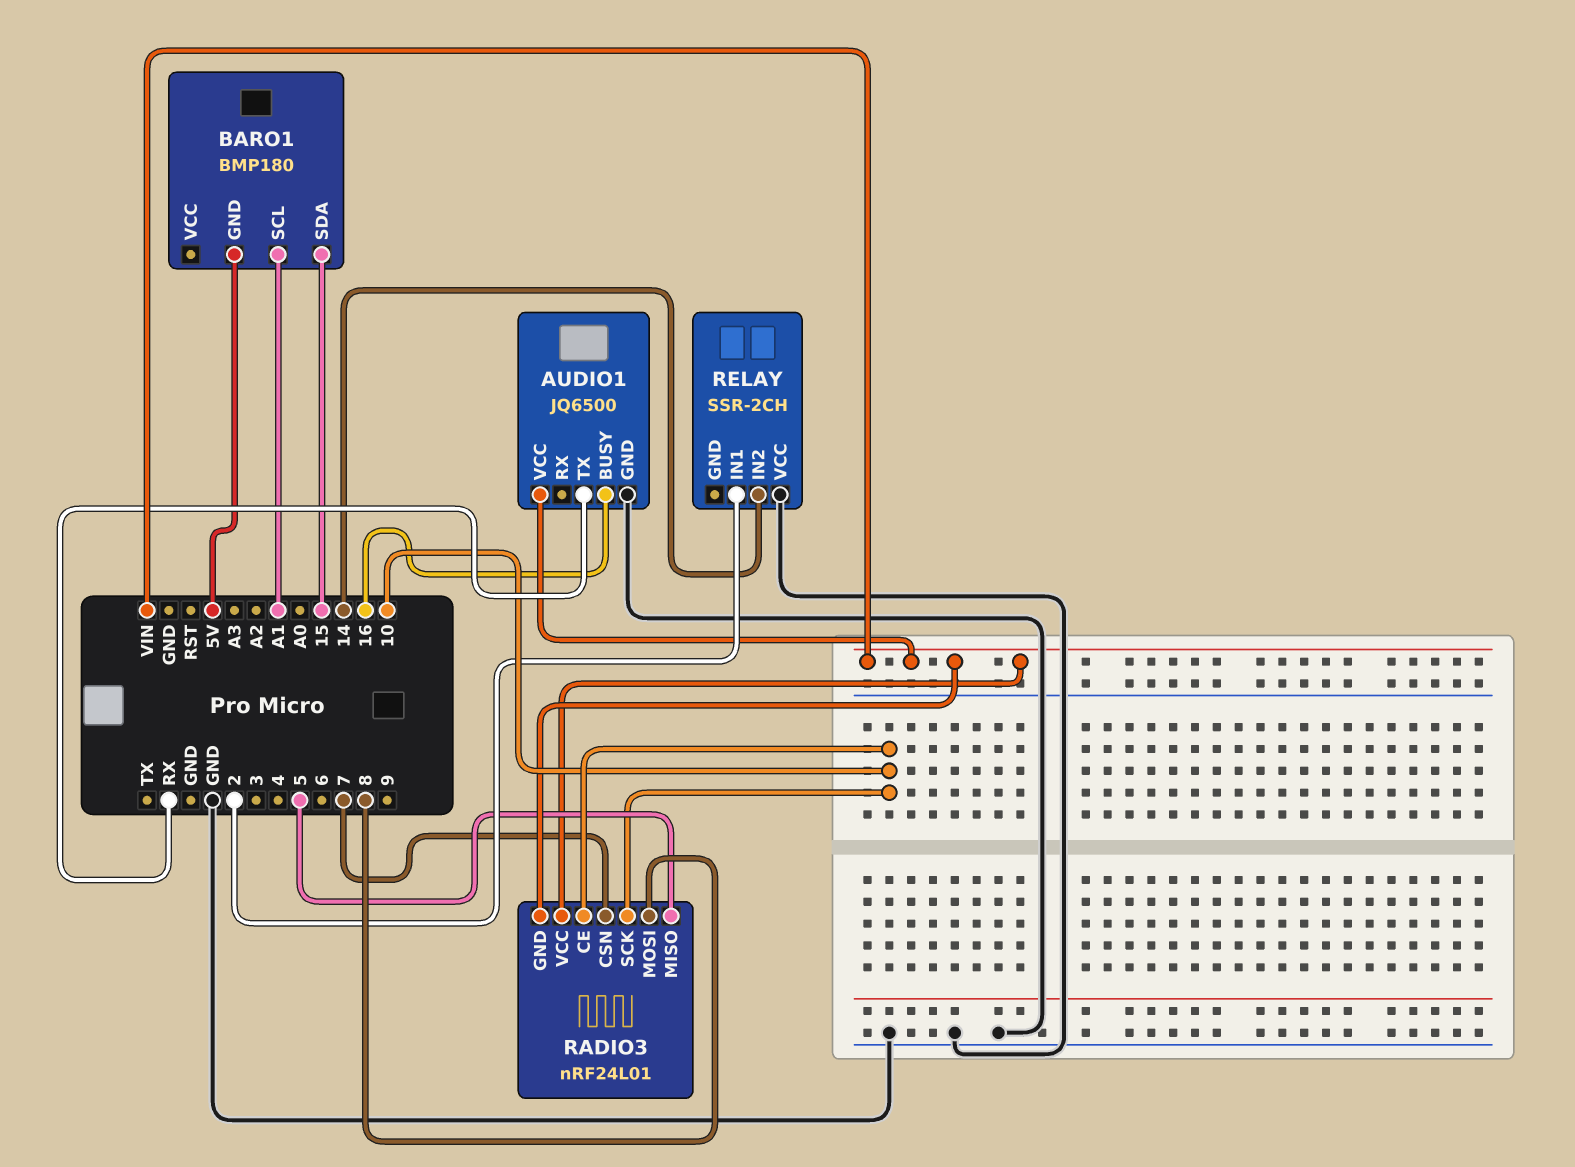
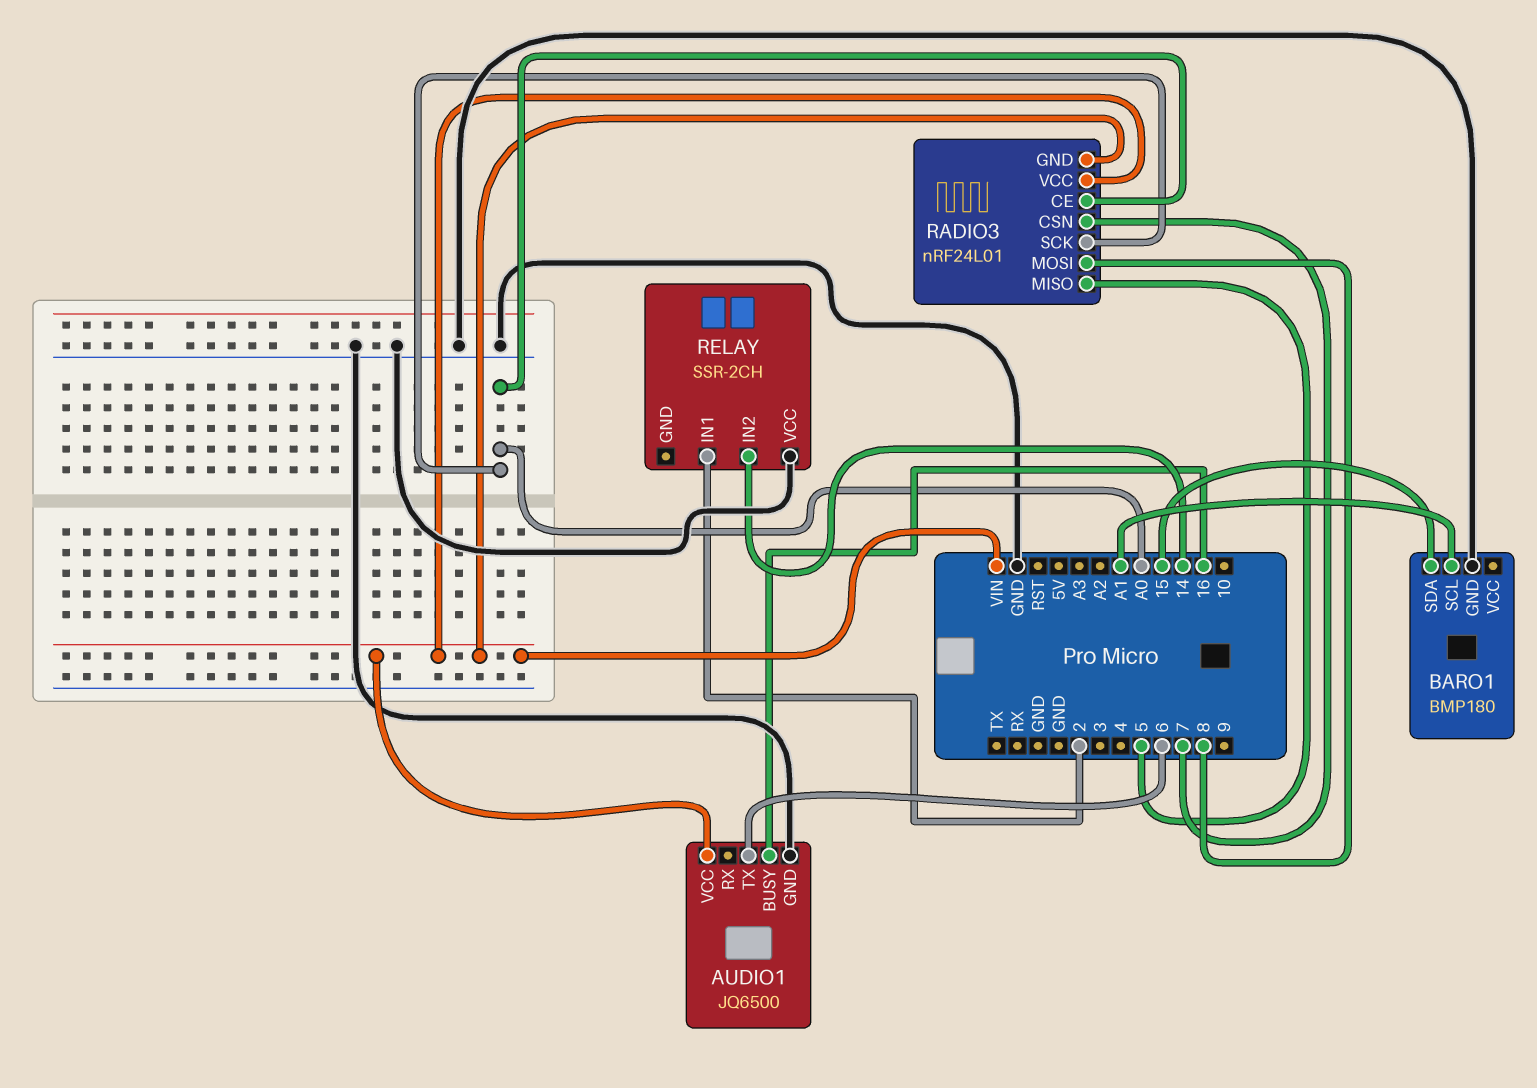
AUDIO1 pin TX: RX -> 6
BARO1 pin GND: 5V -> GND
RADIO3 pin CE: 10 -> A0
RADIO3 pin SCK: 10 -> A0

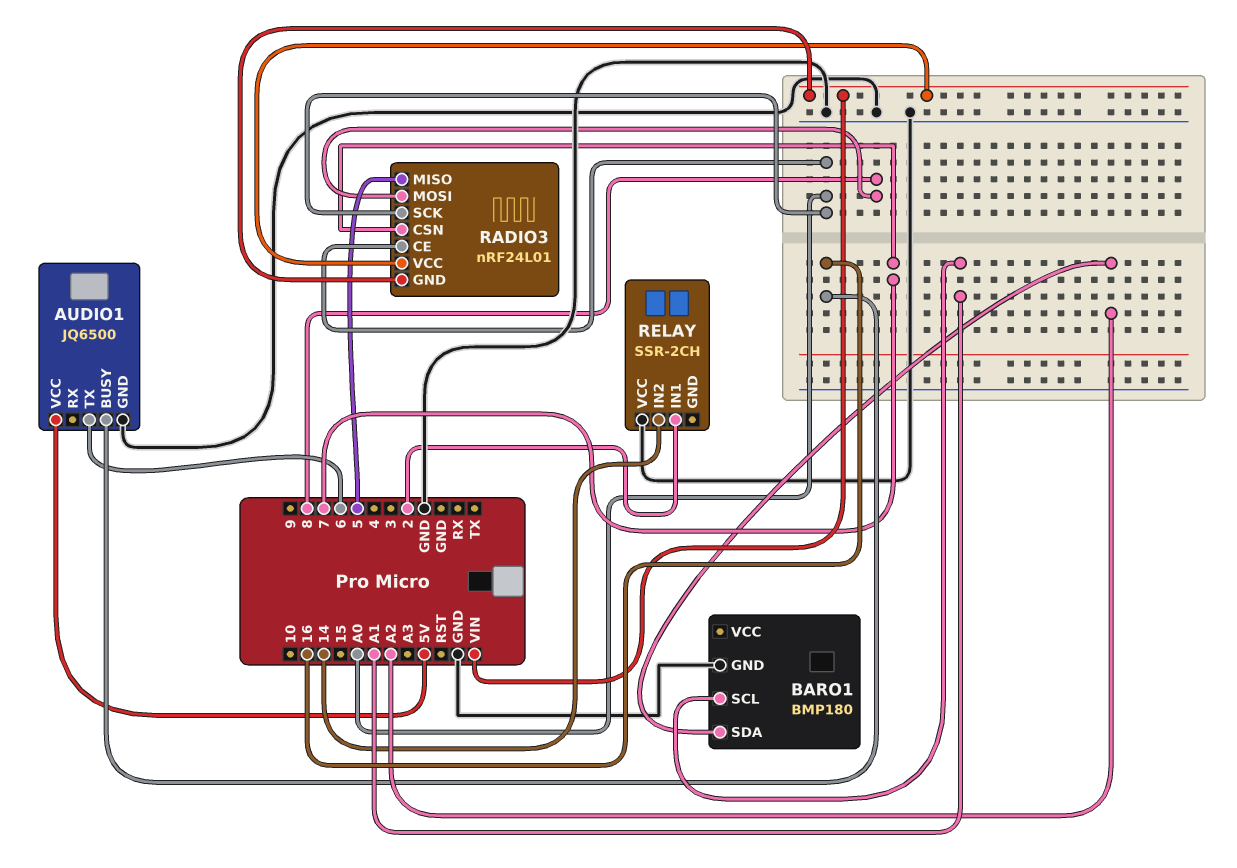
AUDIO1 pin VCC: VIN -> 5V
BARO1 pin SDA: 15 -> A2

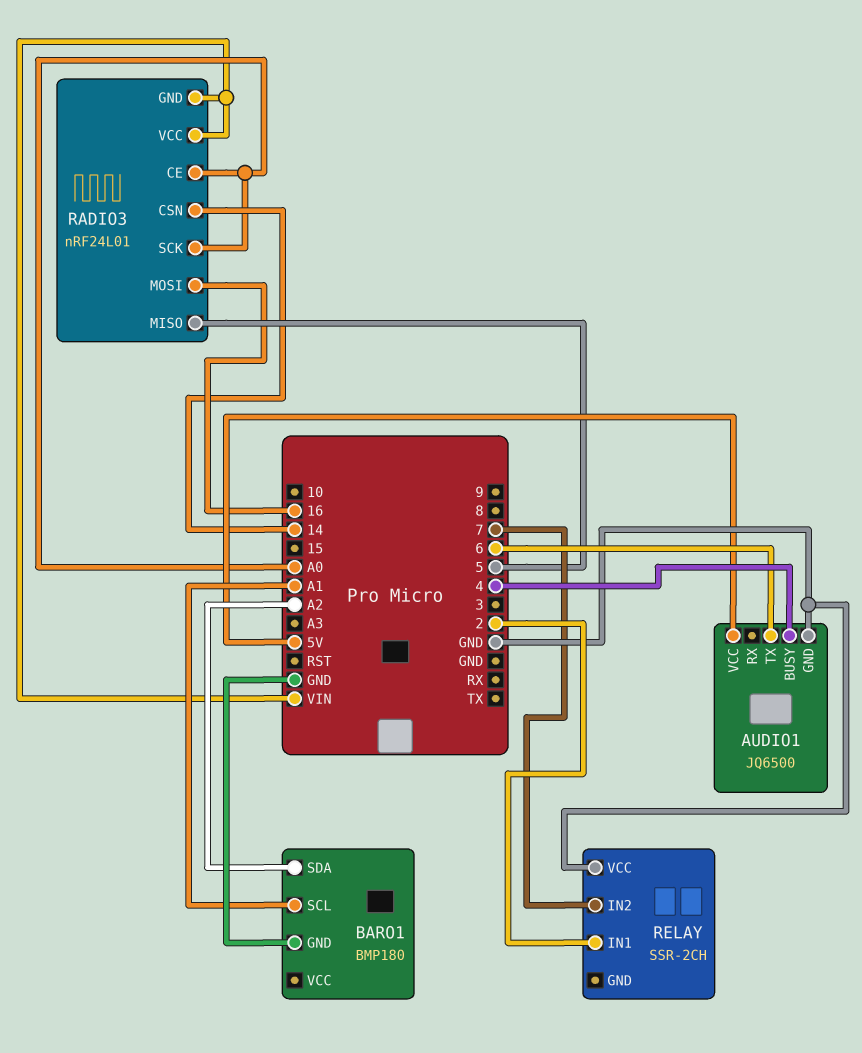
AUDIO1 pin BUSY: 16 -> 4
RADIO3 pin CSN: 7 -> 14
RADIO3 pin MOSI: 8 -> 16
RELAY pin IN2: 14 -> 7

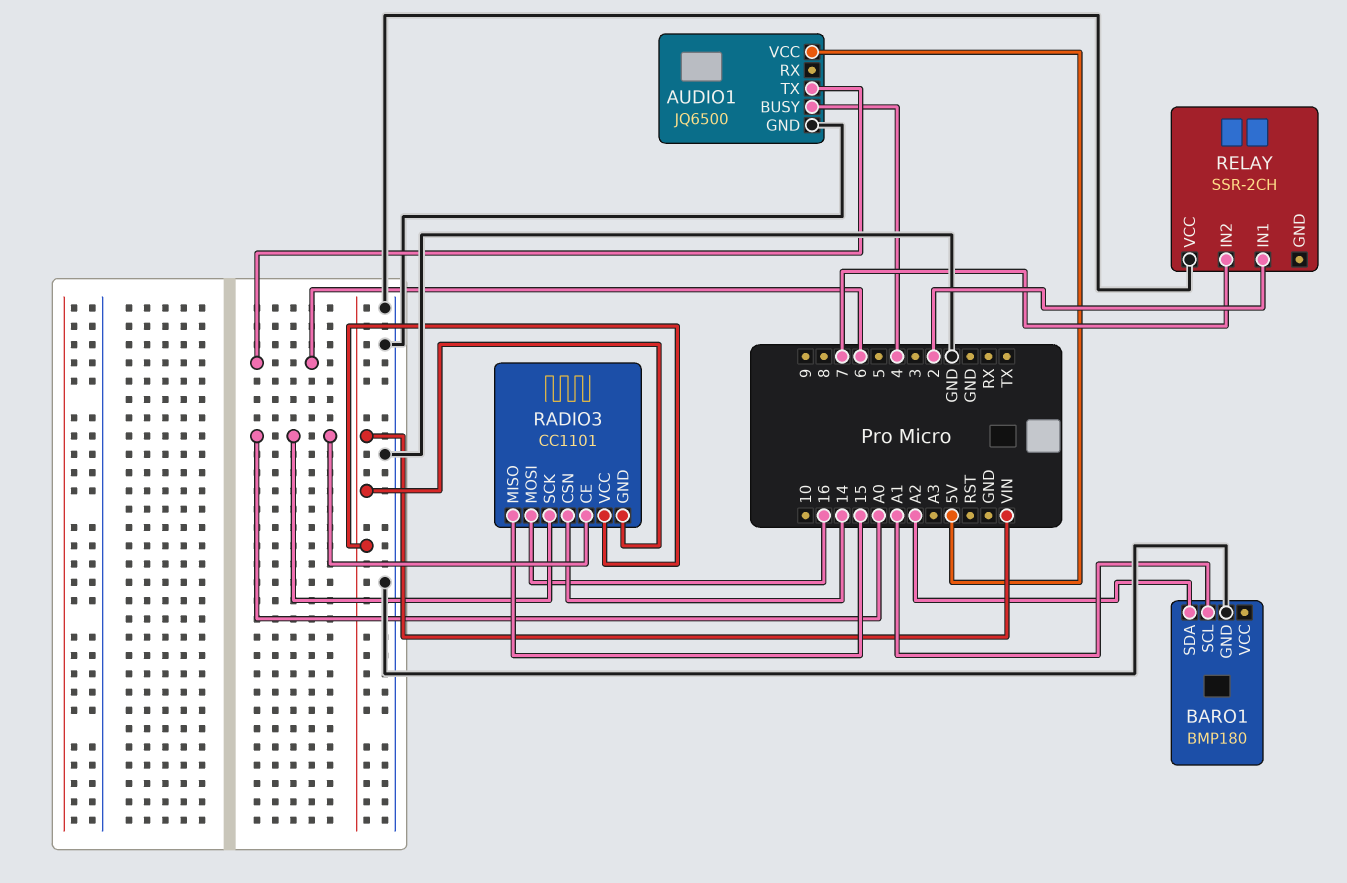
RADIO3: nRF24L01 -> CC1101
RADIO3 pin MISO: 5 -> 15

